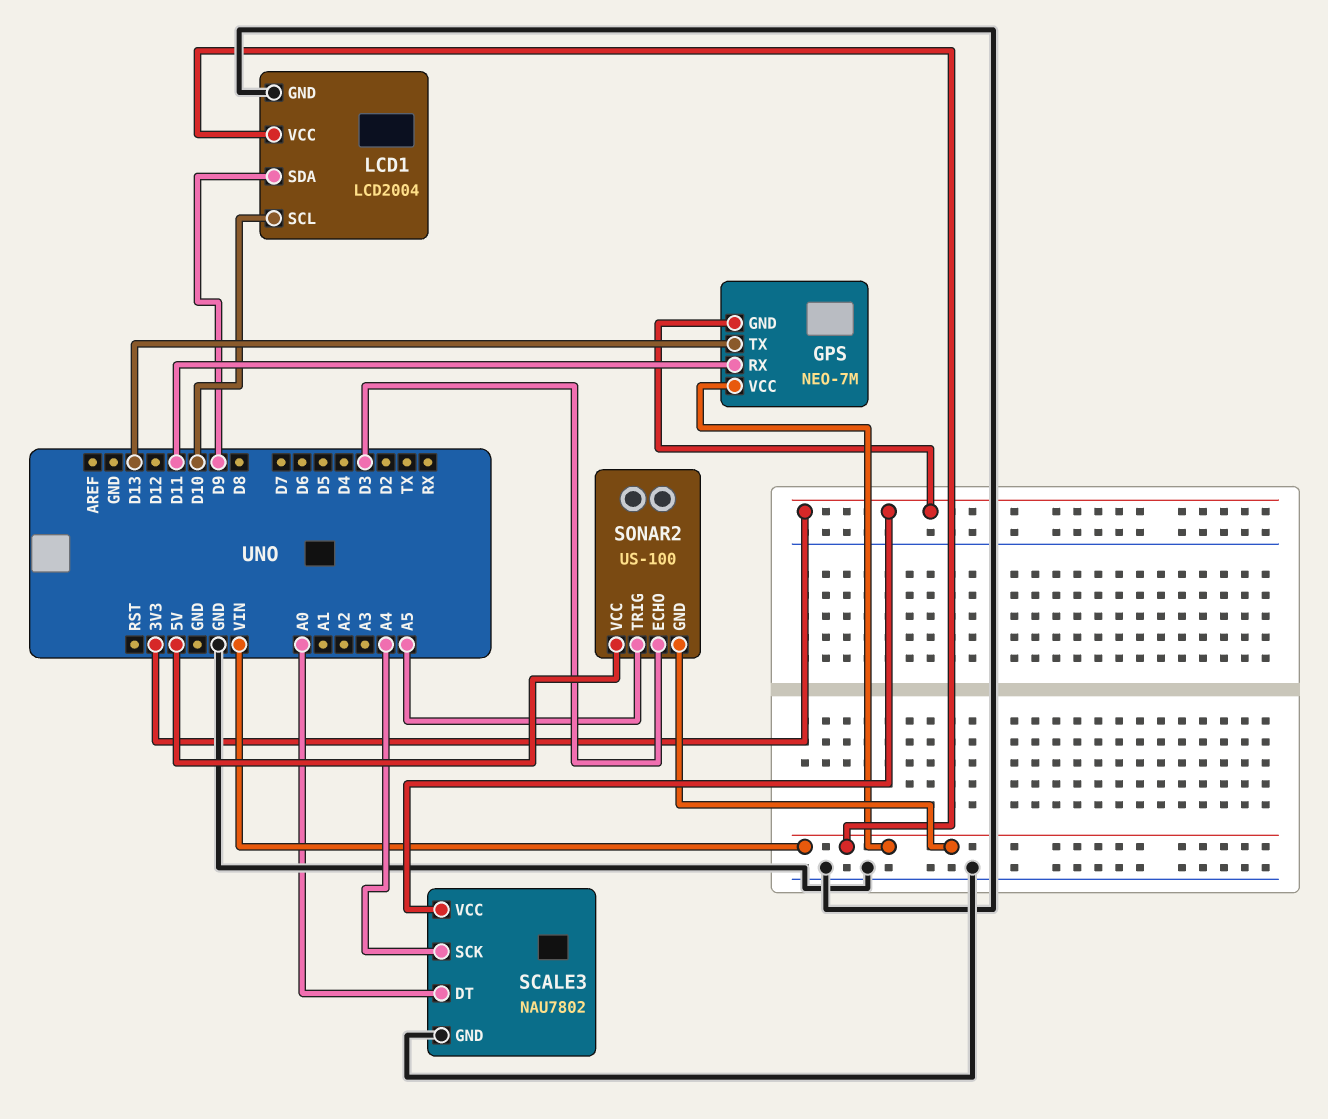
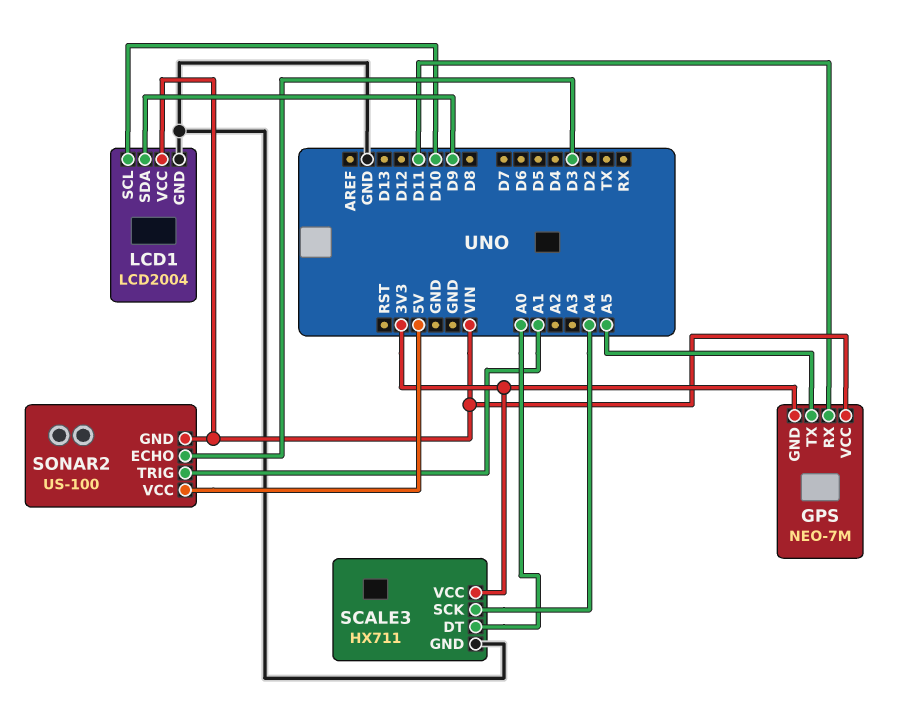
GPS pin TX: D13 -> A5
SCALE3: NAU7802 -> HX711
SONAR2 pin TRIG: A5 -> A1

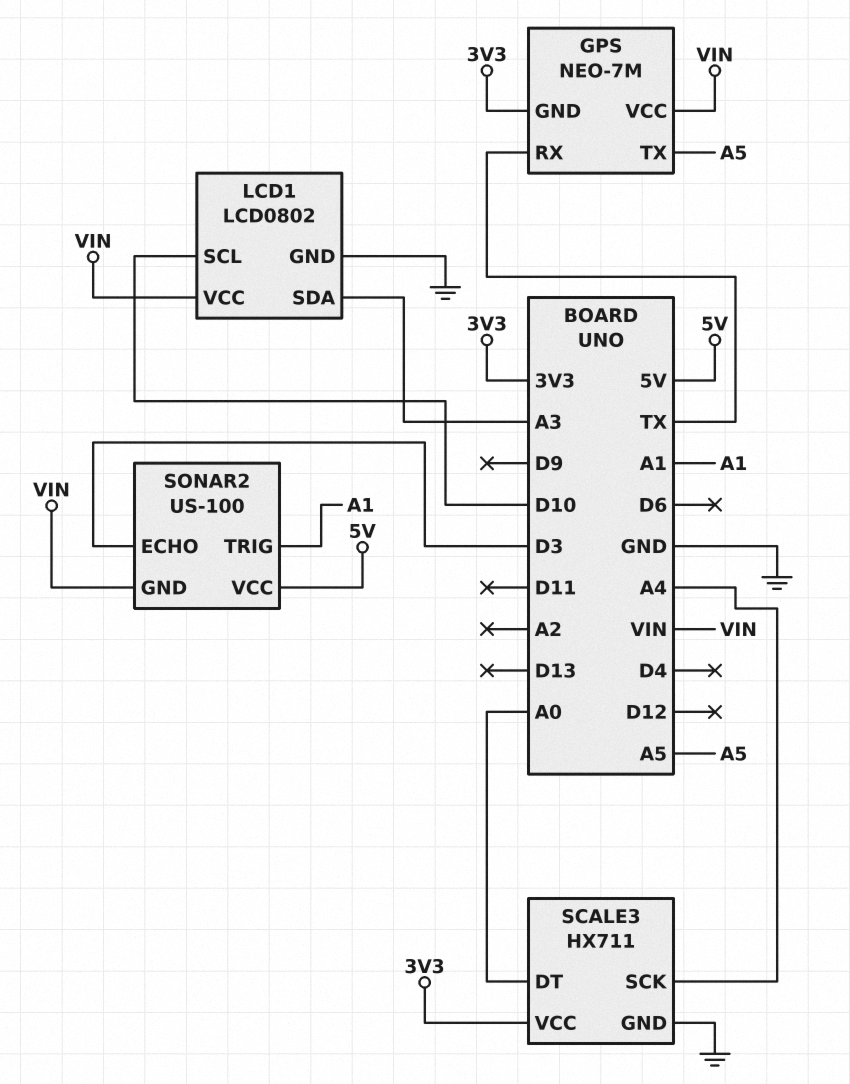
GPS pin RX: D11 -> TX
LCD1: LCD2004 -> LCD0802
LCD1 pin SDA: D9 -> A3

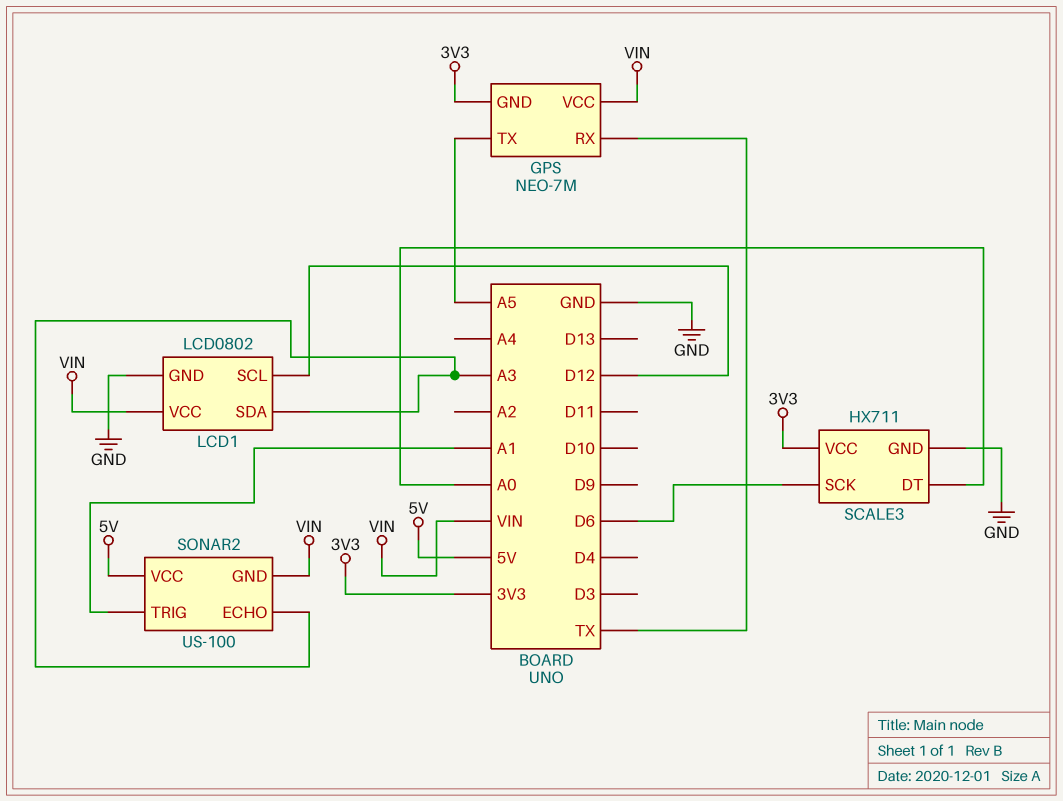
LCD1 pin SCL: D10 -> D12
SCALE3 pin SCK: A4 -> D6
SONAR2 pin ECHO: D3 -> A3

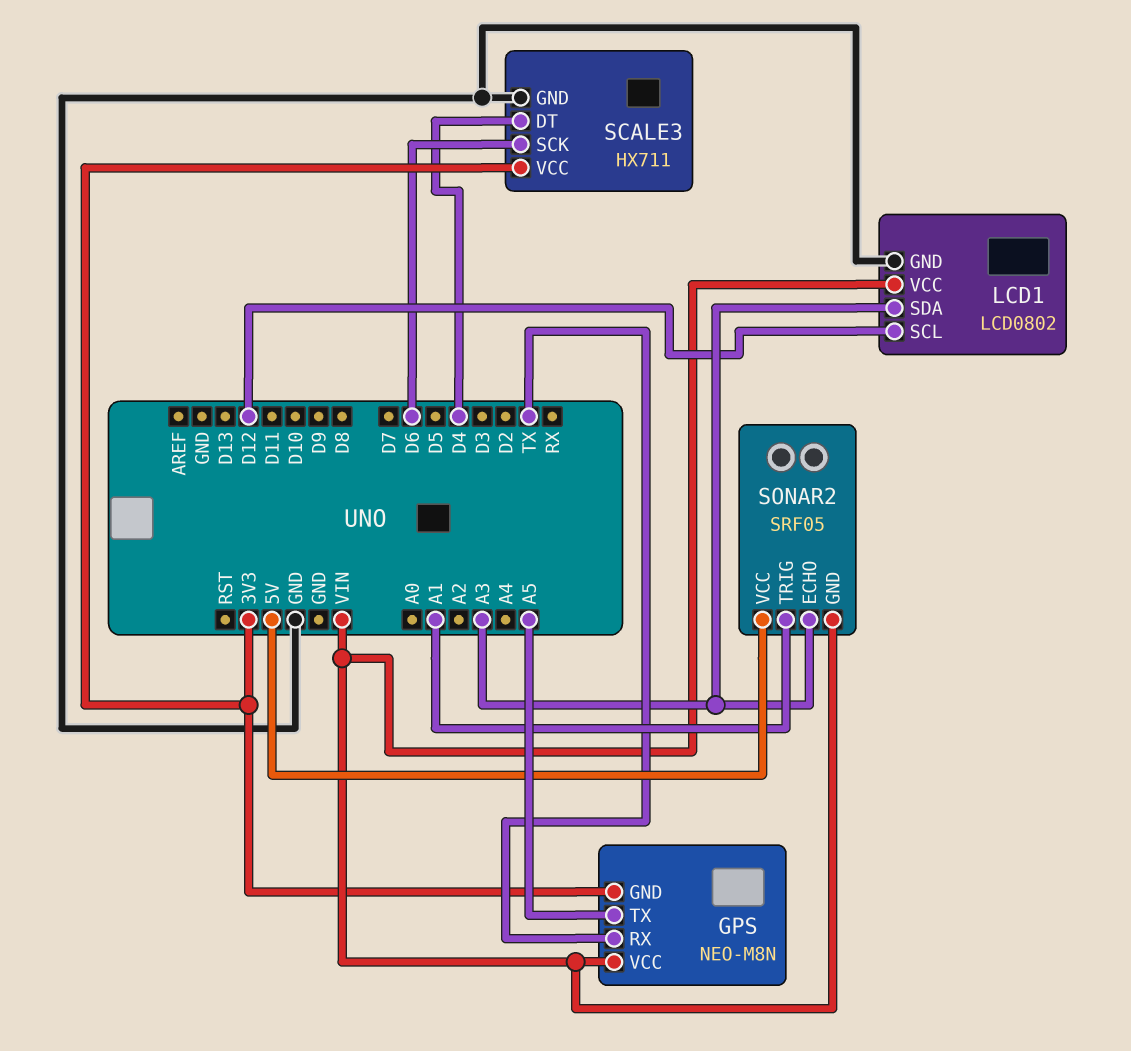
GPS: NEO-7M -> NEO-M8N
SCALE3 pin DT: A0 -> D4
SONAR2: US-100 -> SRF05

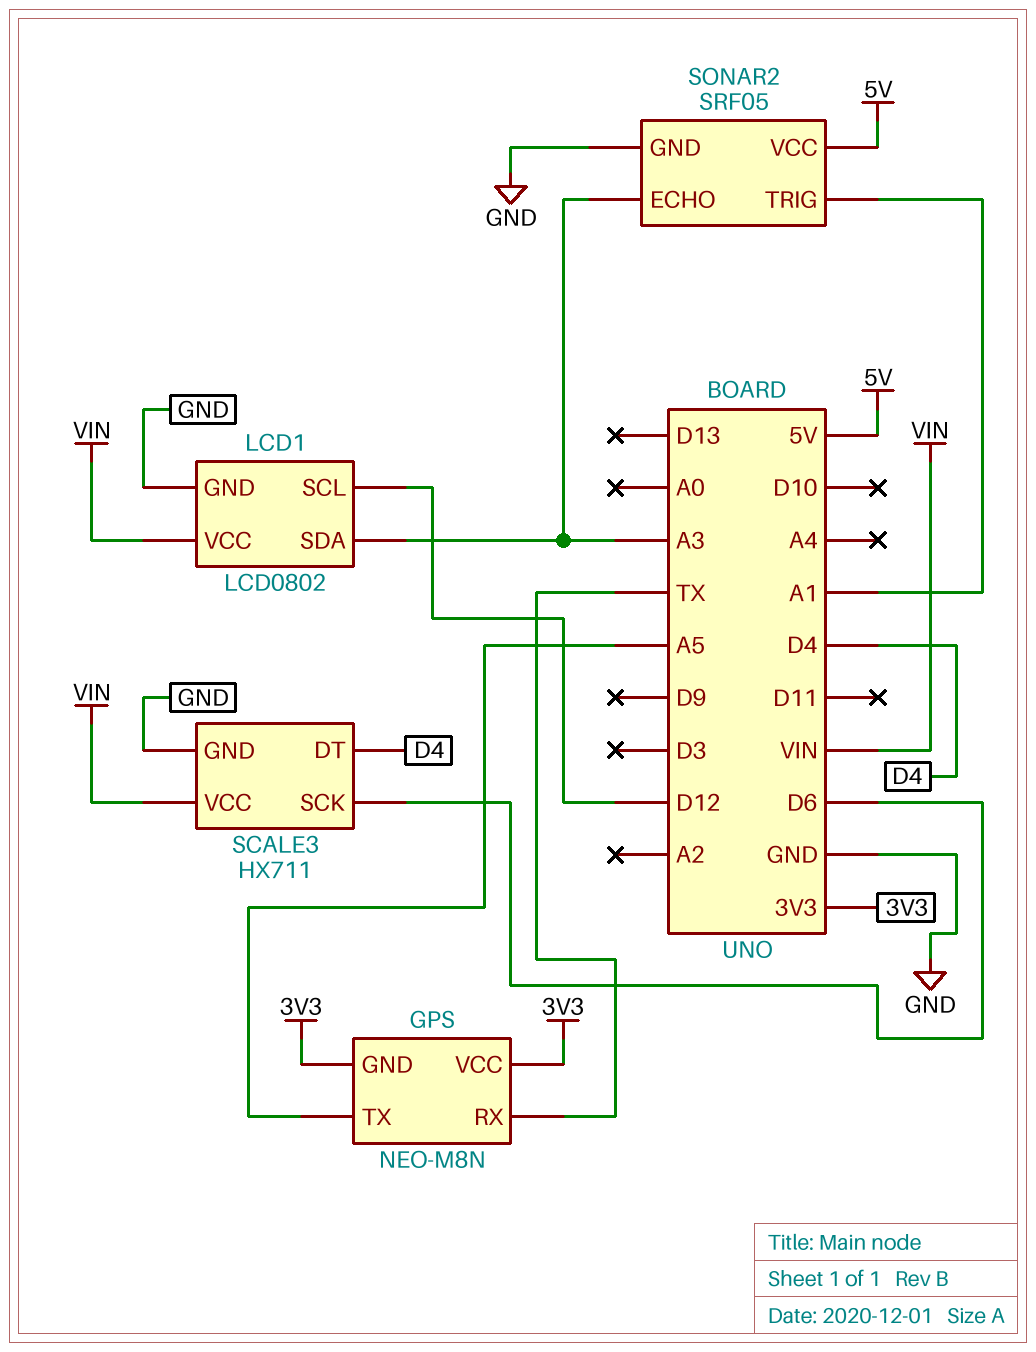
GPS pin VCC: VIN -> 3V3
SCALE3 pin VCC: 3V3 -> VIN
SONAR2 pin GND: VIN -> GND

